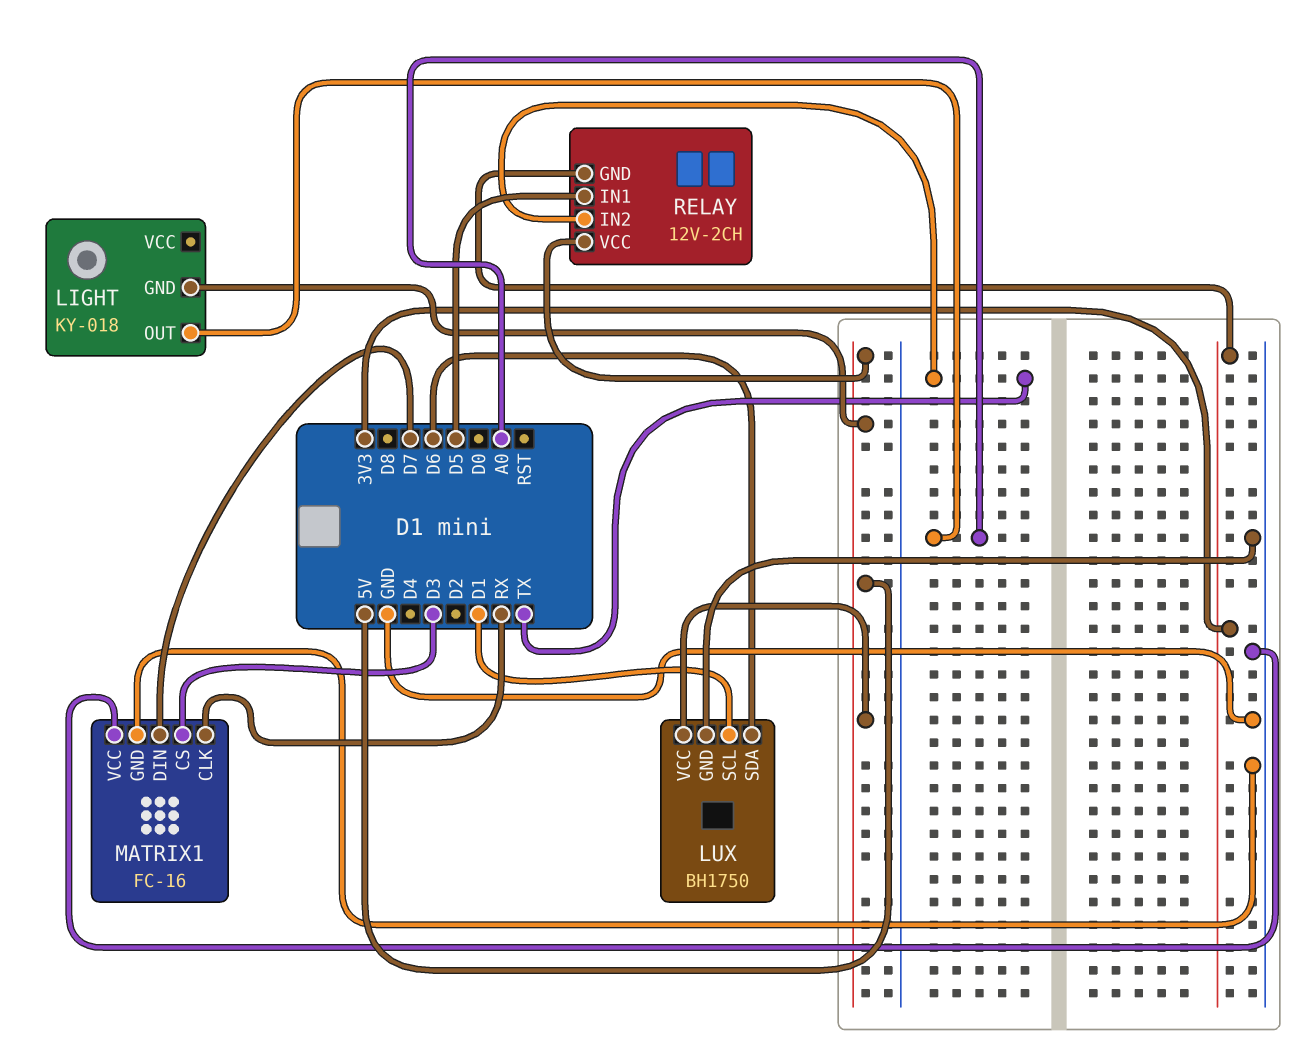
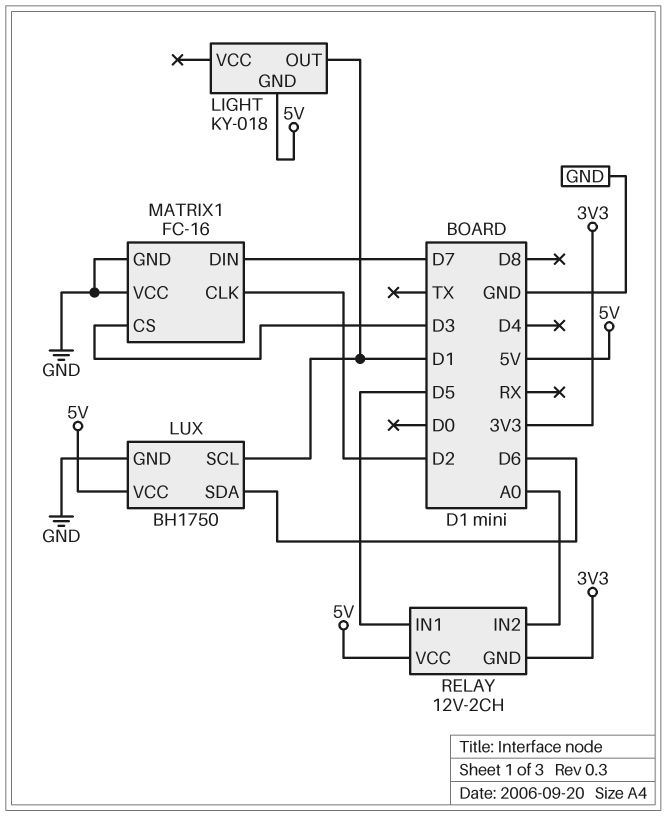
LIGHT pin OUT: A0 -> D1
MATRIX1 pin CLK: RX -> D2
RELAY pin IN2: TX -> A0

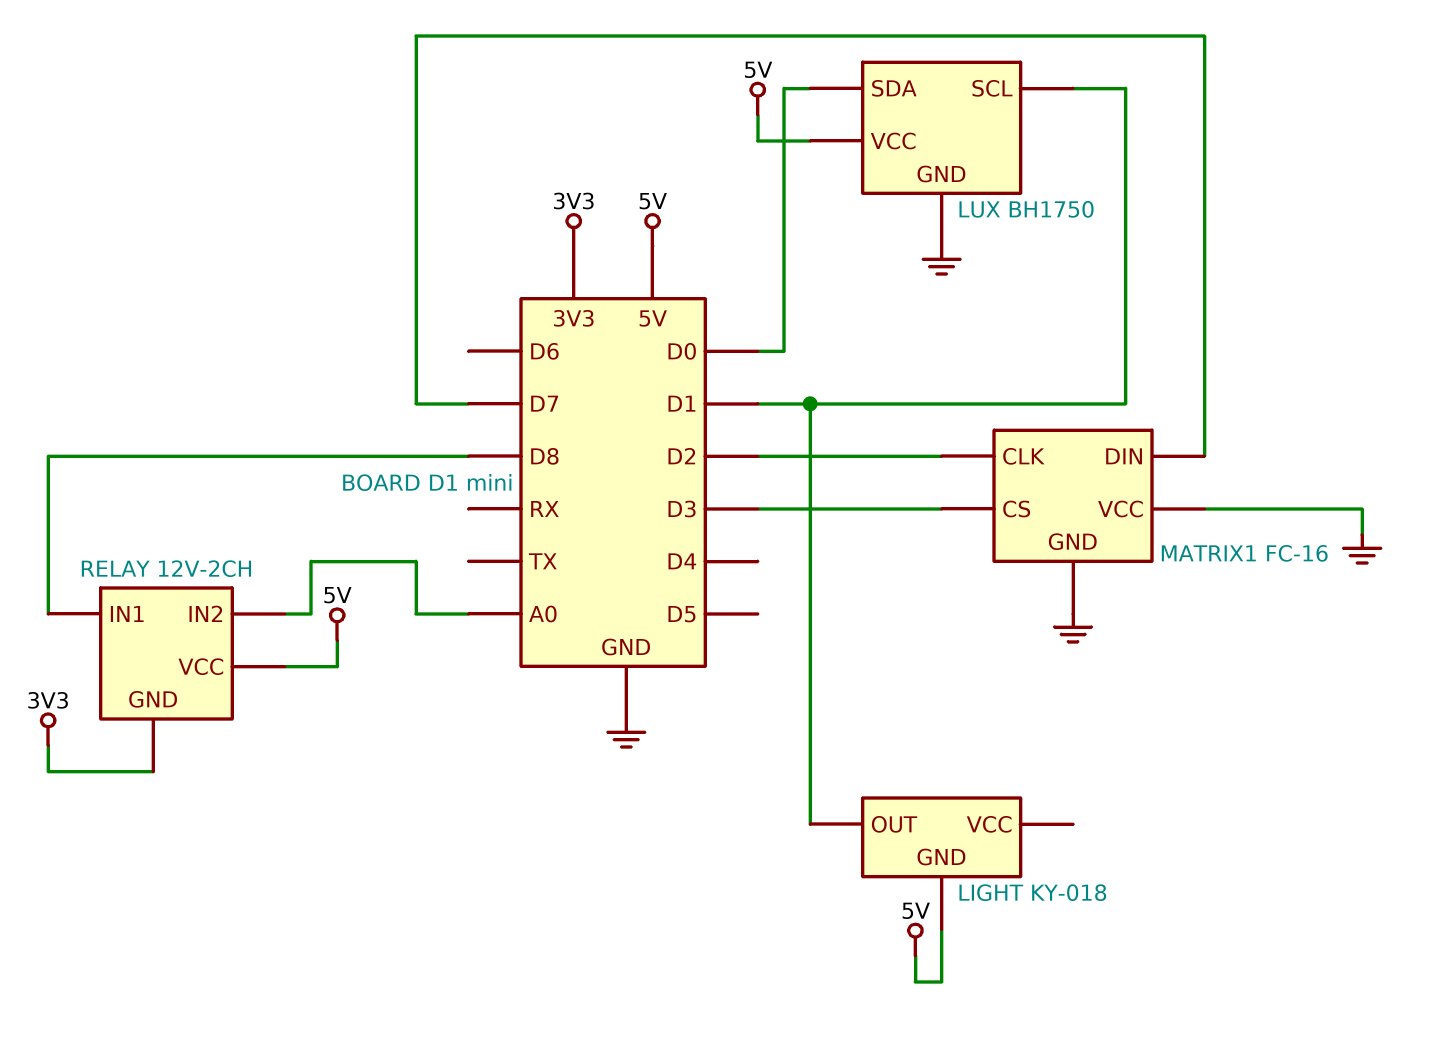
LUX pin SDA: D6 -> D0
RELAY pin IN1: D5 -> D8

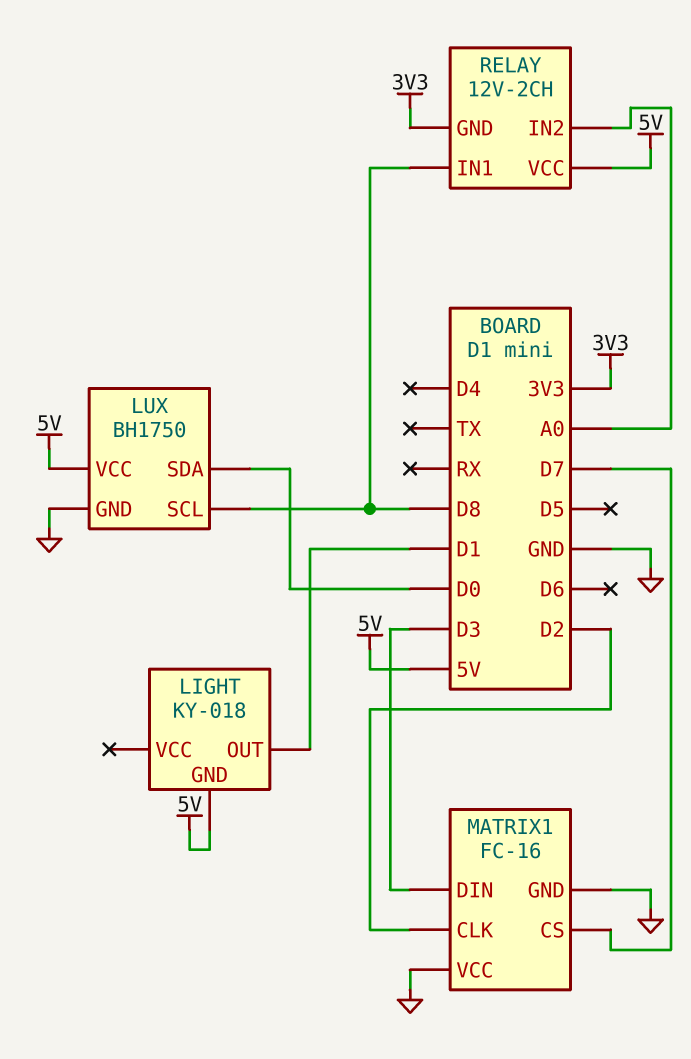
LUX pin SCL: D1 -> D8
MATRIX1 pin CS: D3 -> D7
MATRIX1 pin DIN: D7 -> D3

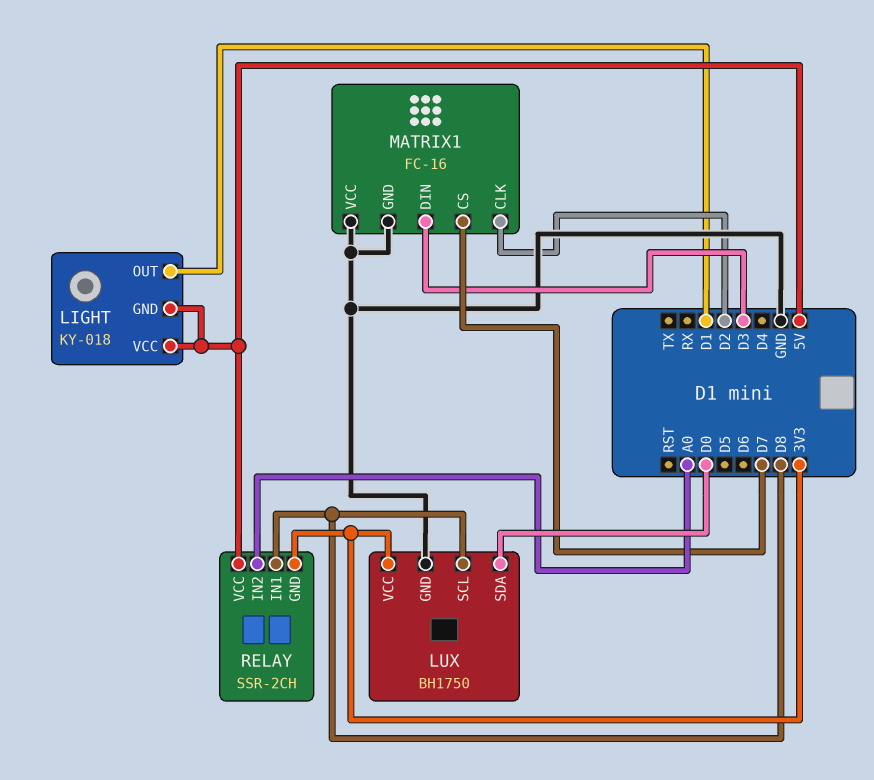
LIGHT pin VCC: none -> 5V
LUX pin VCC: 5V -> 3V3
RELAY: 12V-2CH -> SSR-2CH

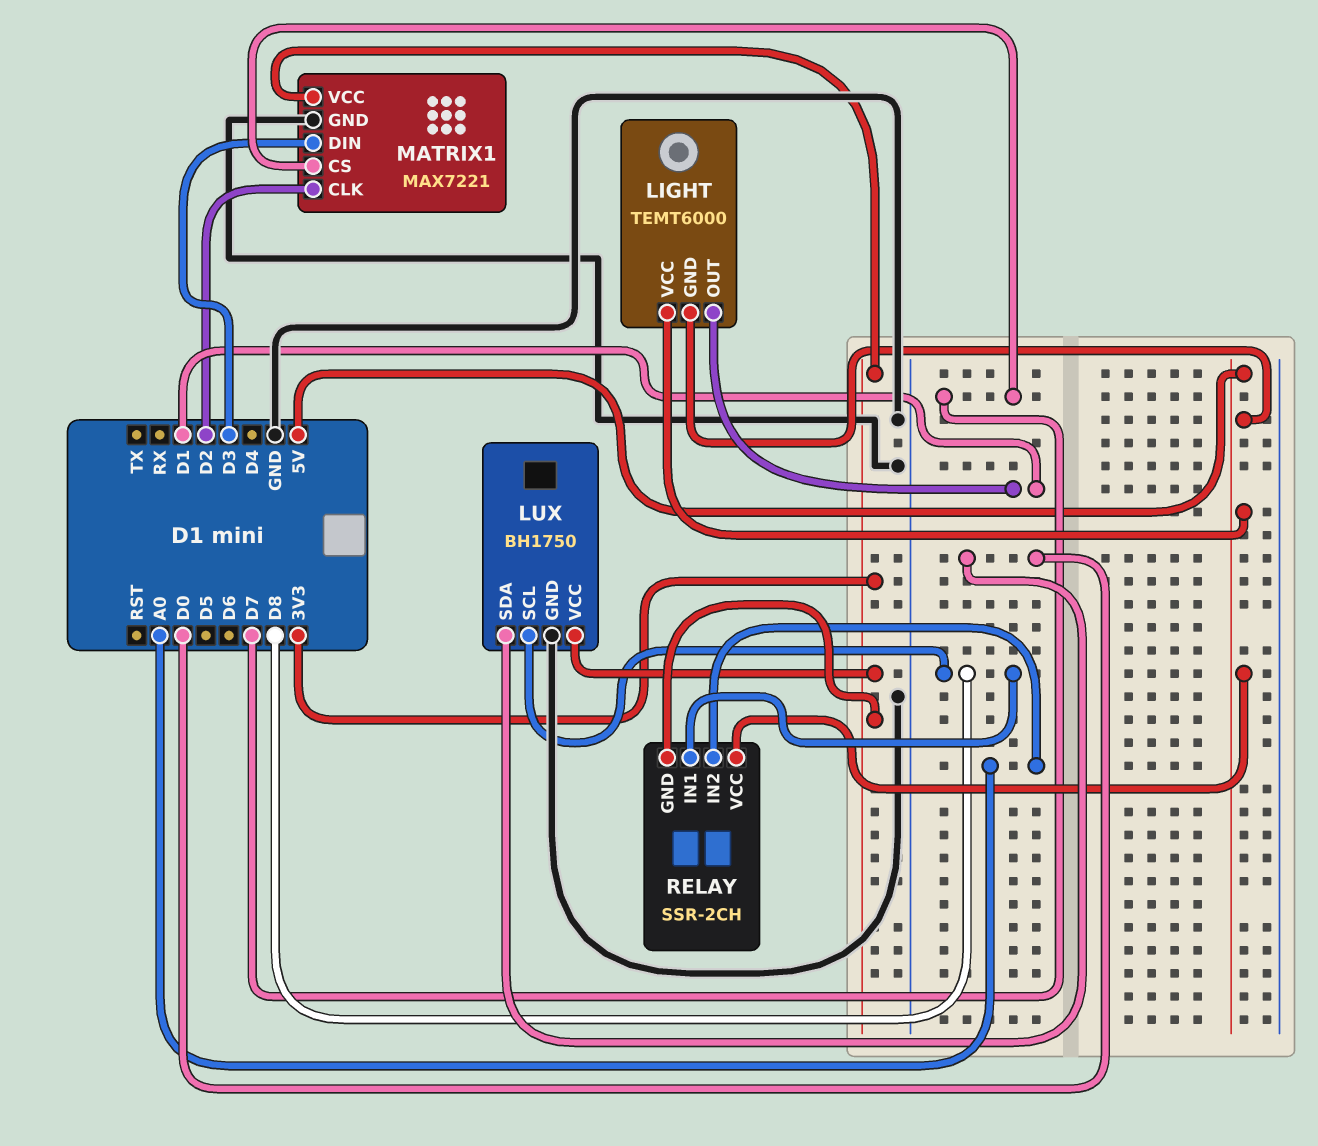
LIGHT: KY-018 -> TEMT6000
MATRIX1: FC-16 -> MAX7221
MATRIX1 pin VCC: GND -> 3V3

